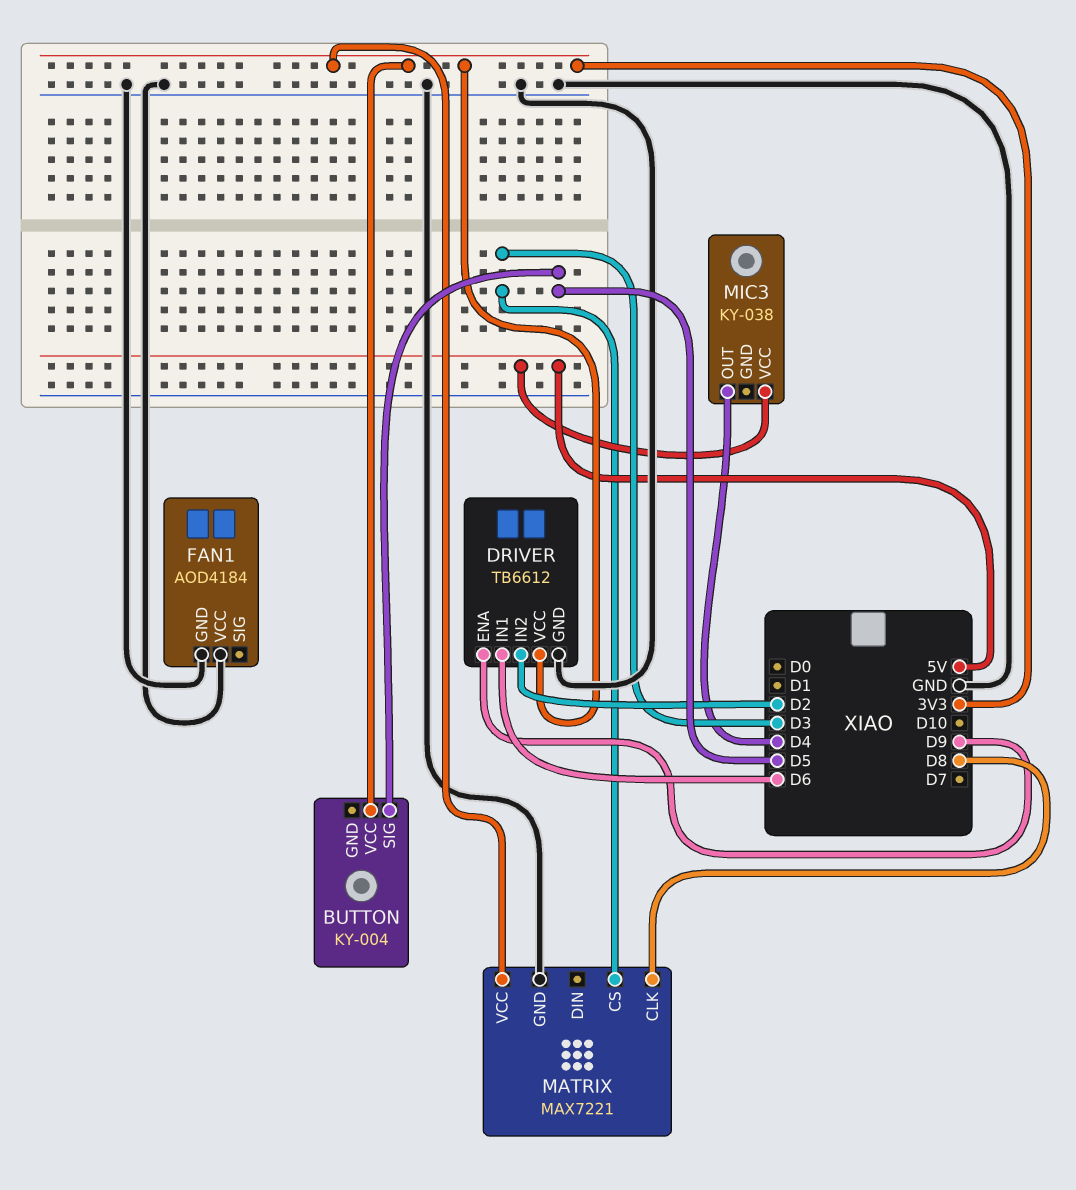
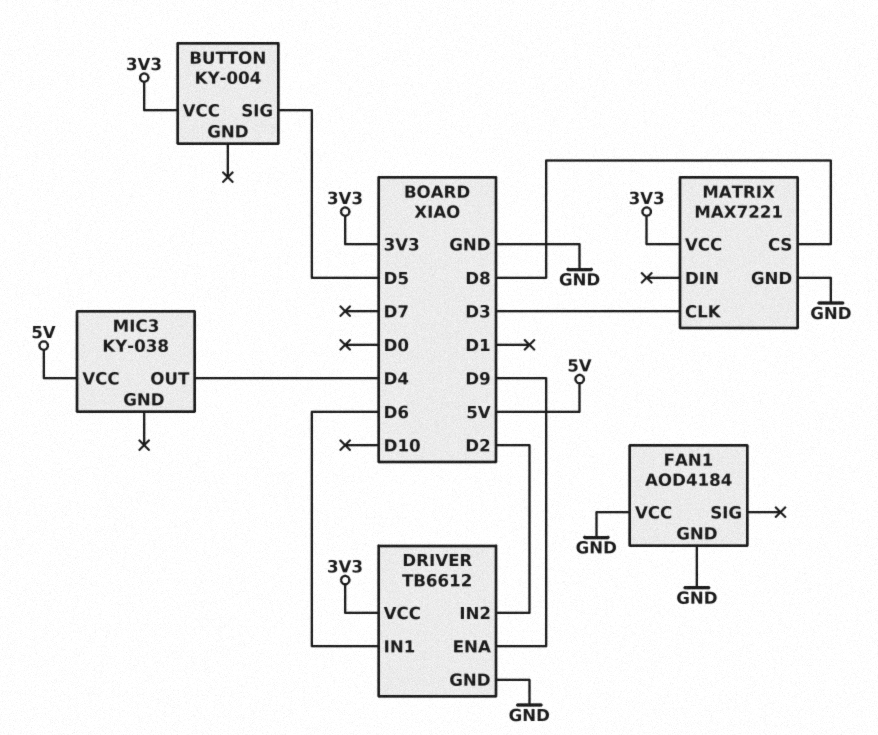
MATRIX pin CLK: D8 -> D3
MATRIX pin CS: D3 -> D8

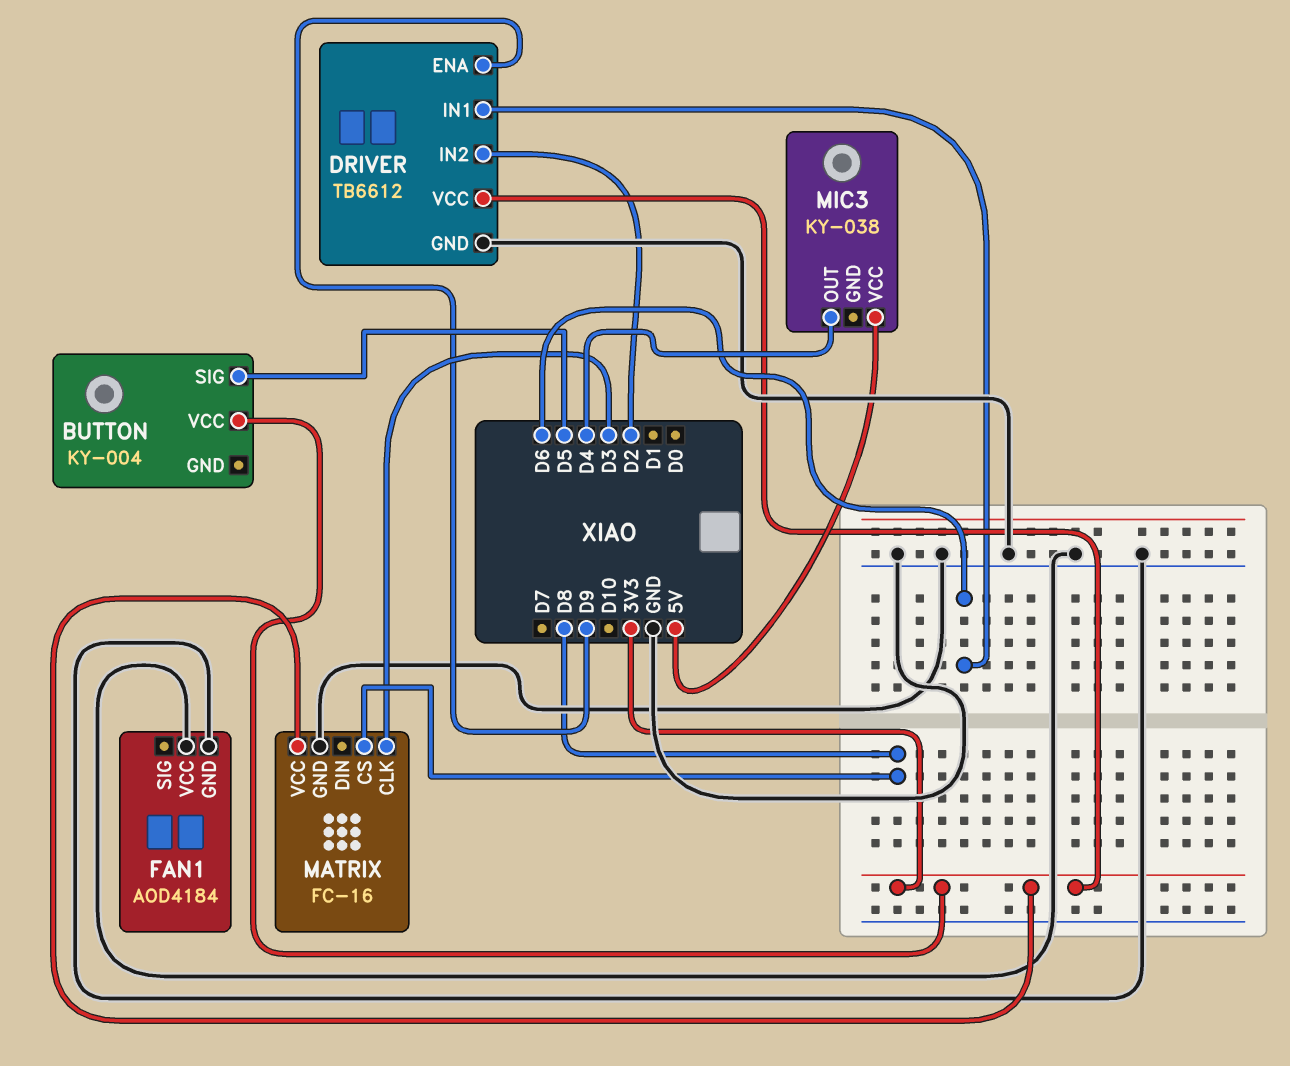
MATRIX: MAX7221 -> FC-16

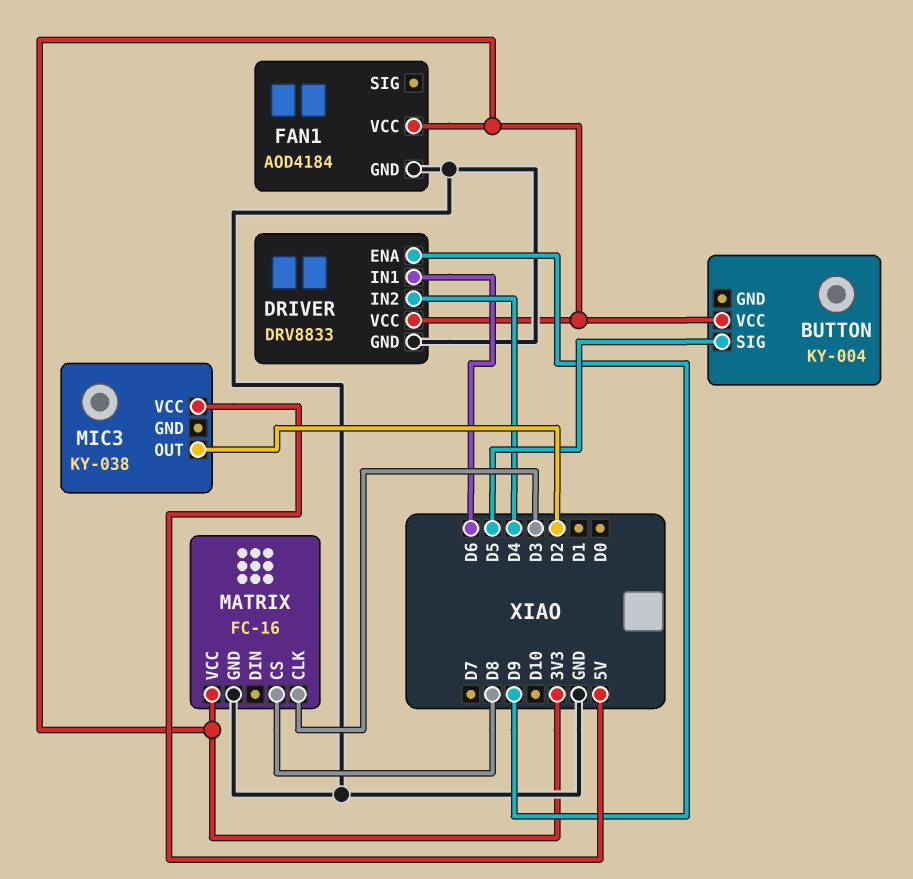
DRIVER: TB6612 -> DRV8833
DRIVER pin IN2: D2 -> D4
FAN1 pin VCC: GND -> 3V3
MIC3 pin OUT: D4 -> D2

